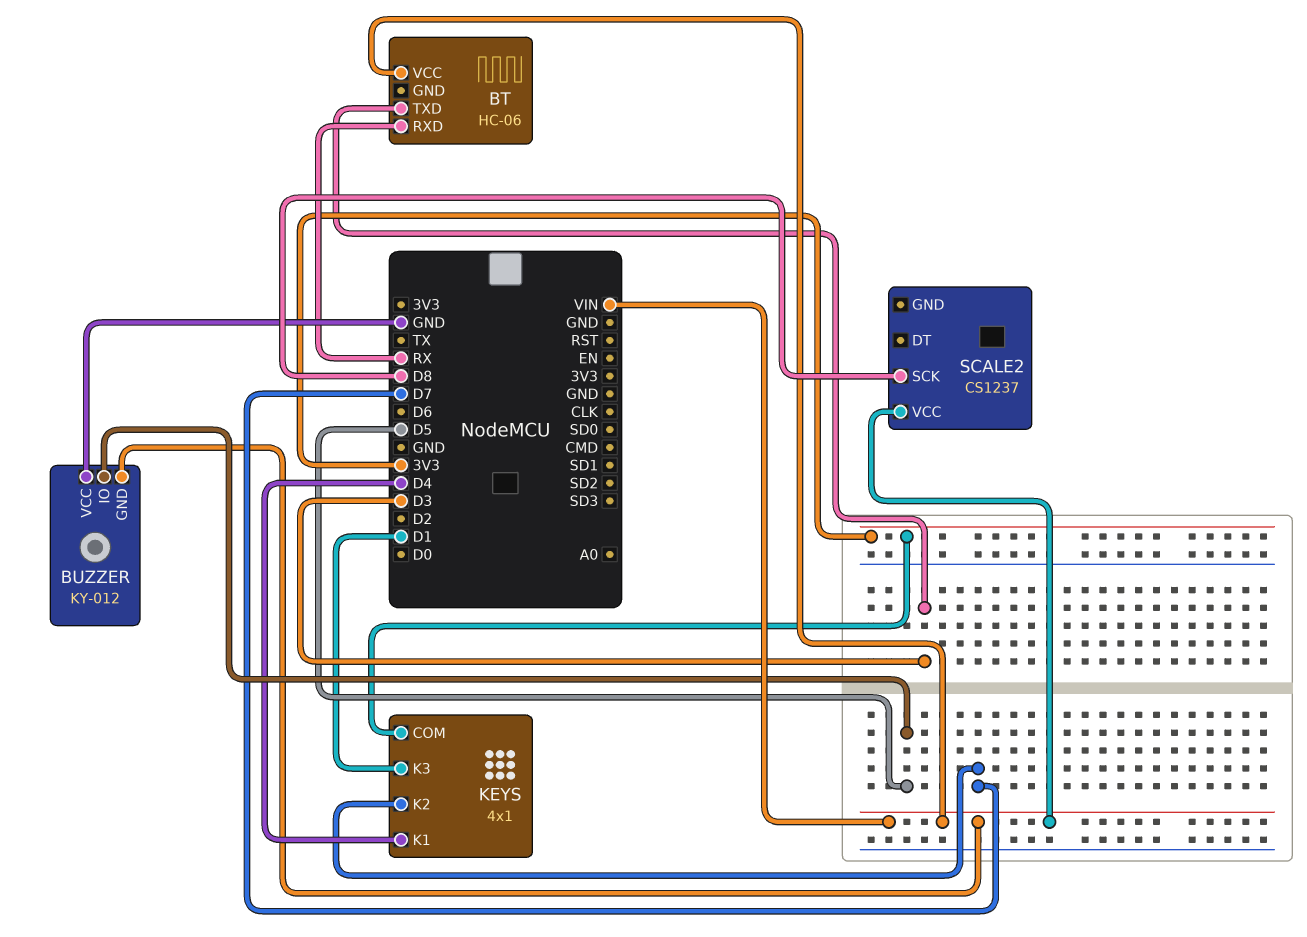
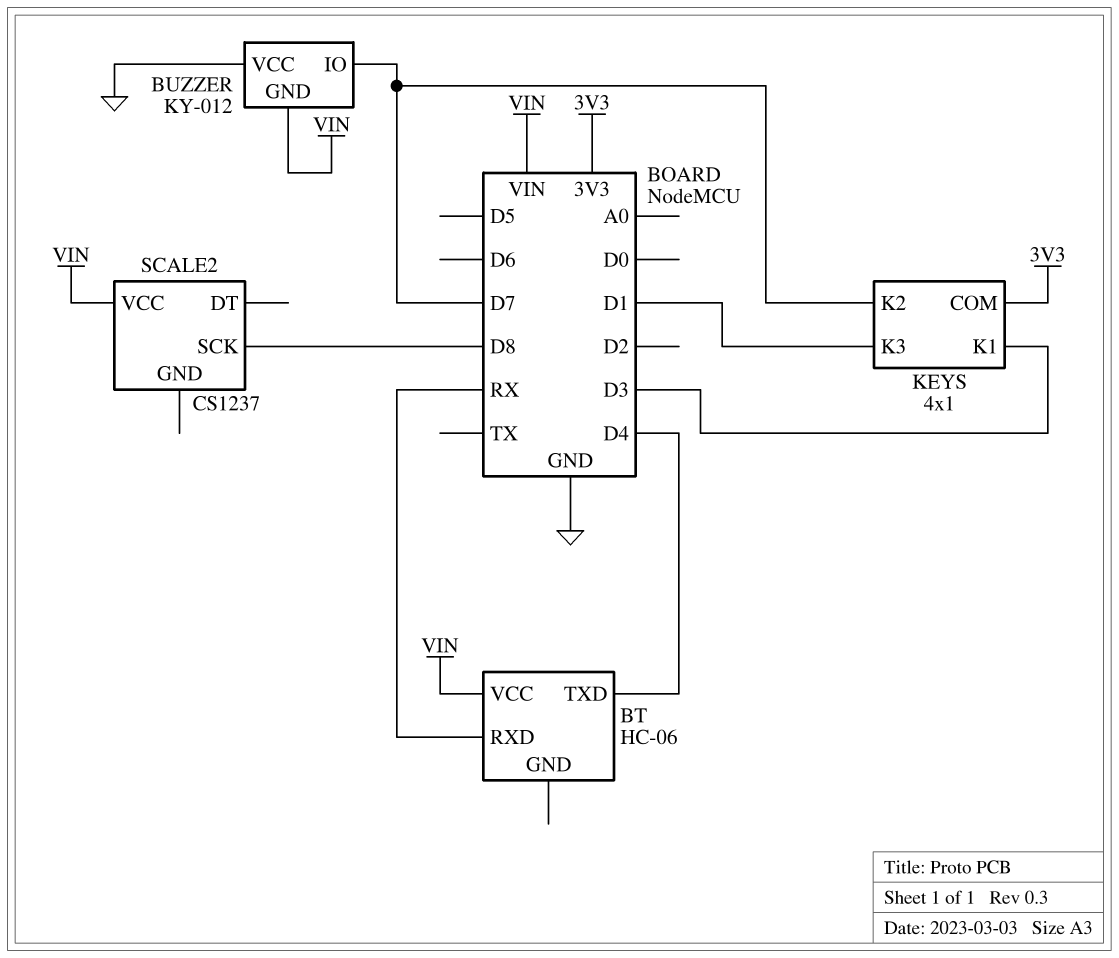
BT pin TXD: D3 -> D4
BUZZER pin IO: D5 -> D7
KEYS pin K1: D4 -> D3

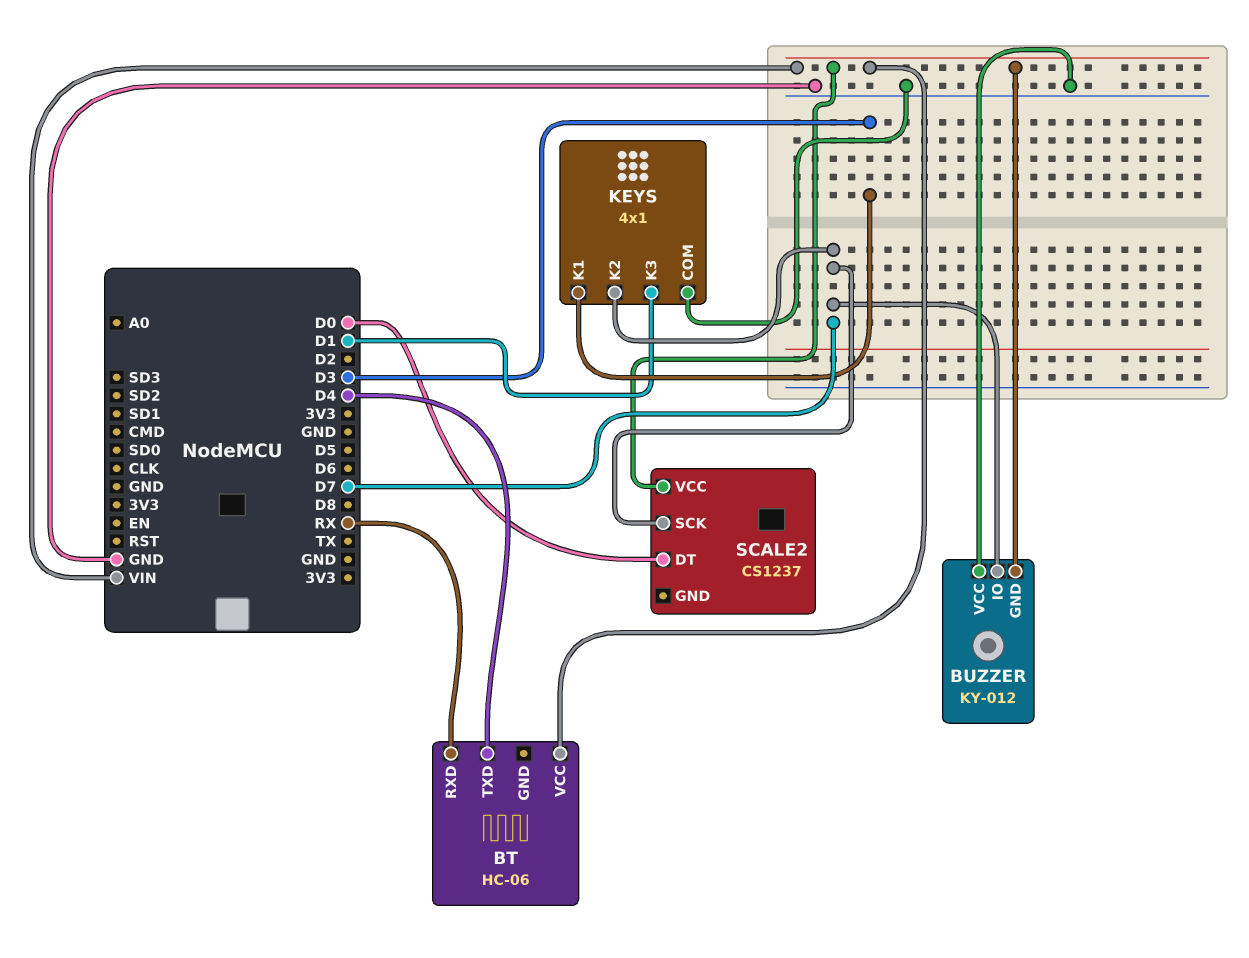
KEYS pin COM: 3V3 -> GND
SCALE2 pin DT: none -> D0
SCALE2 pin SCK: D8 -> D7

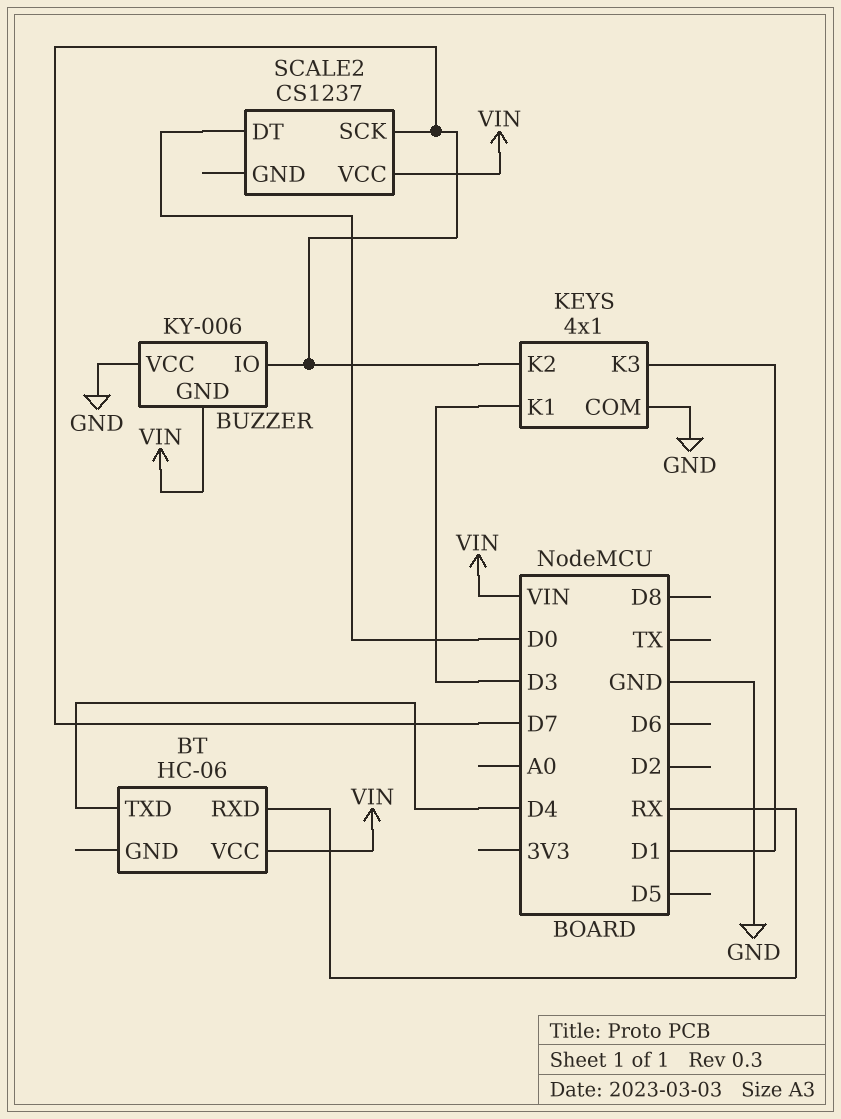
BUZZER: KY-012 -> KY-006

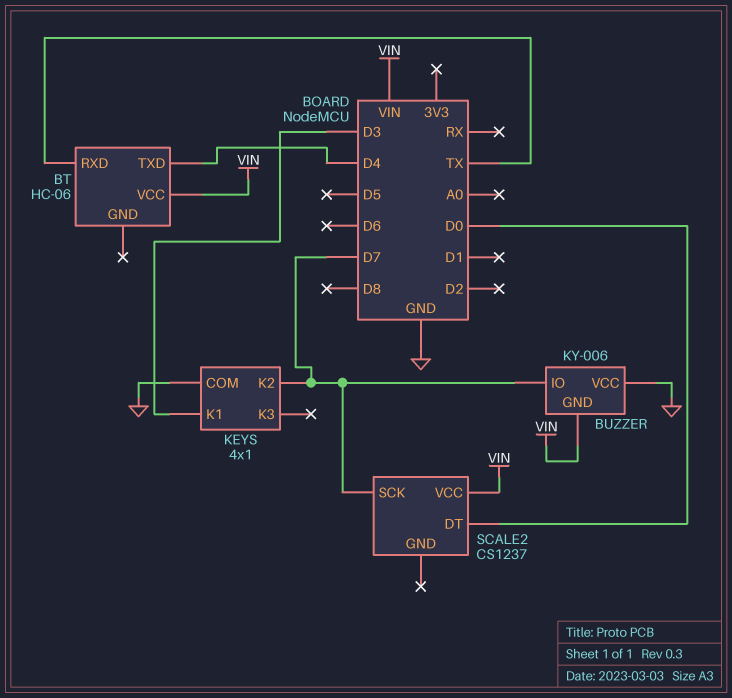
BT pin RXD: RX -> TX
KEYS pin K3: D1 -> none

